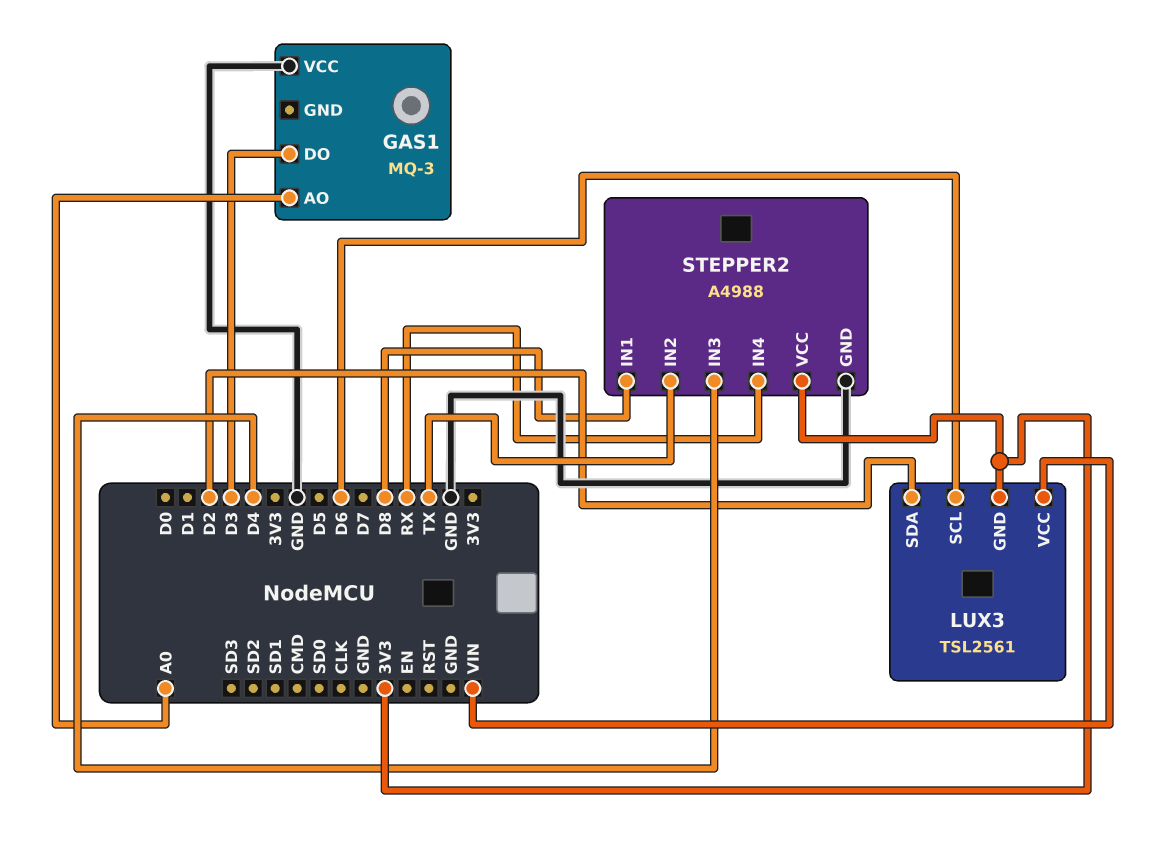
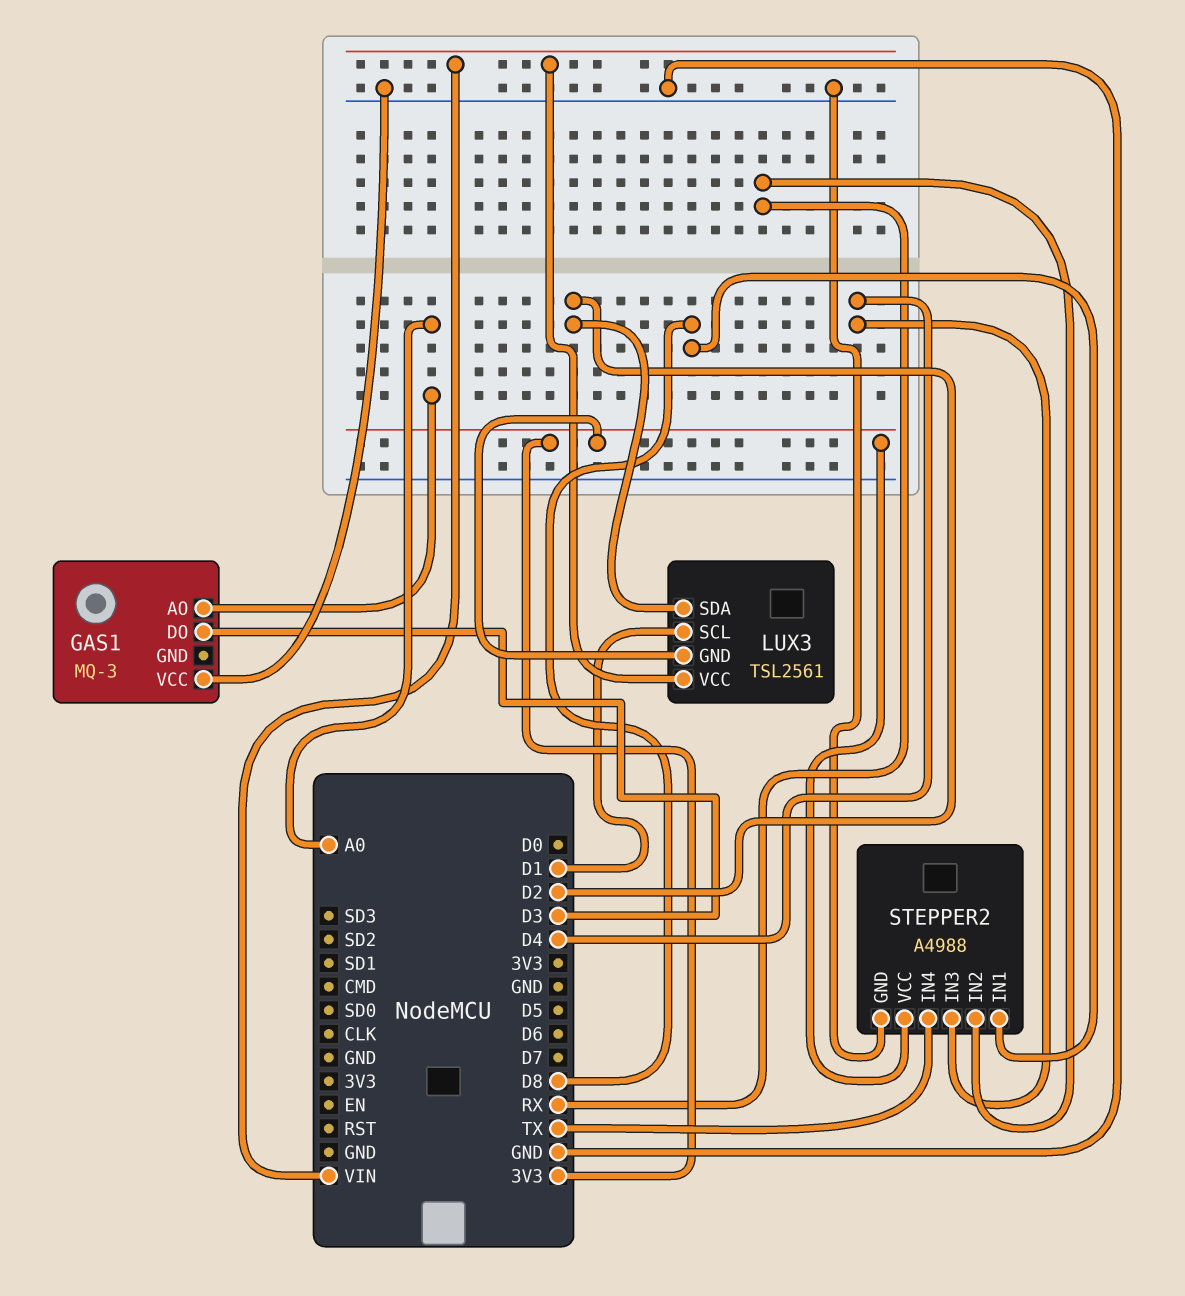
LUX3 pin SCL: D6 -> D1
STEPPER2 pin IN2: TX -> RX
STEPPER2 pin IN4: RX -> TX

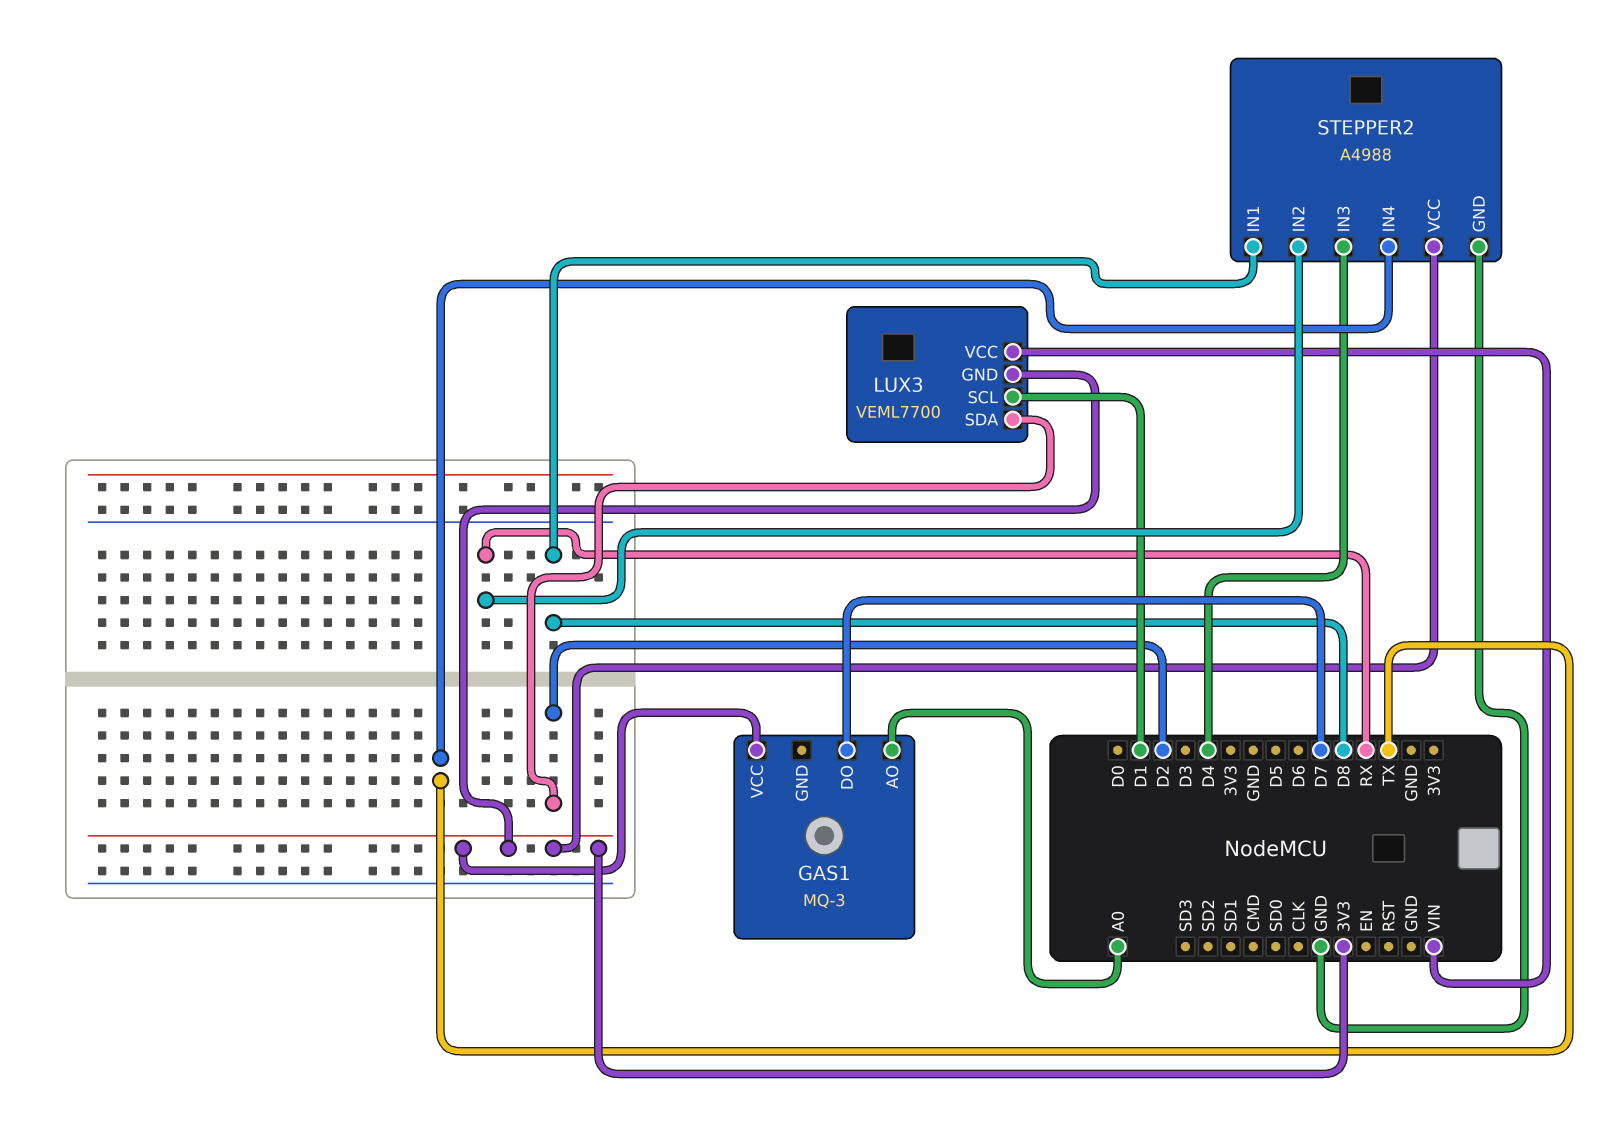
GAS1 pin DO: D3 -> D7
GAS1 pin VCC: GND -> 3V3
LUX3: TSL2561 -> VEML7700

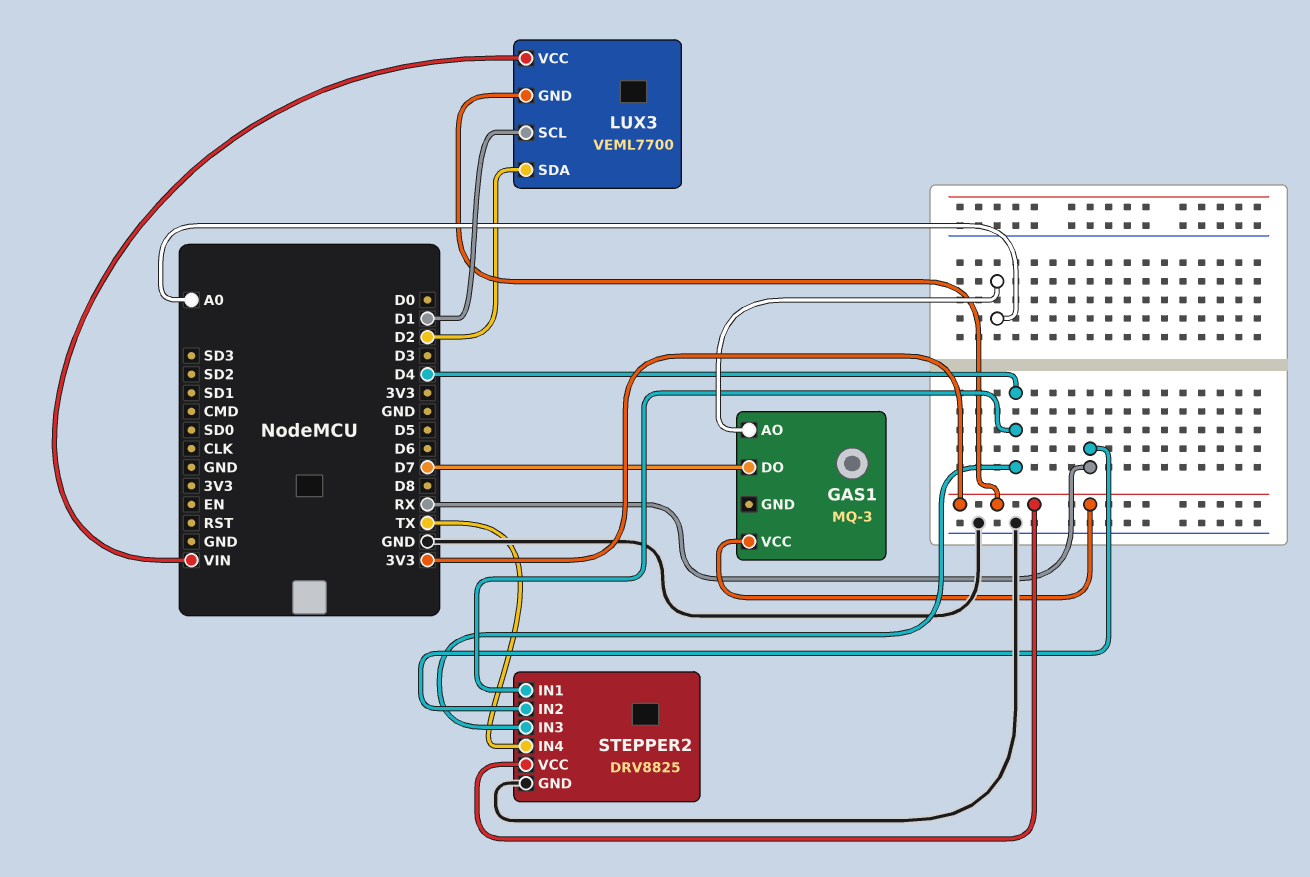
STEPPER2: A4988 -> DRV8825
STEPPER2 pin IN1: D8 -> D4

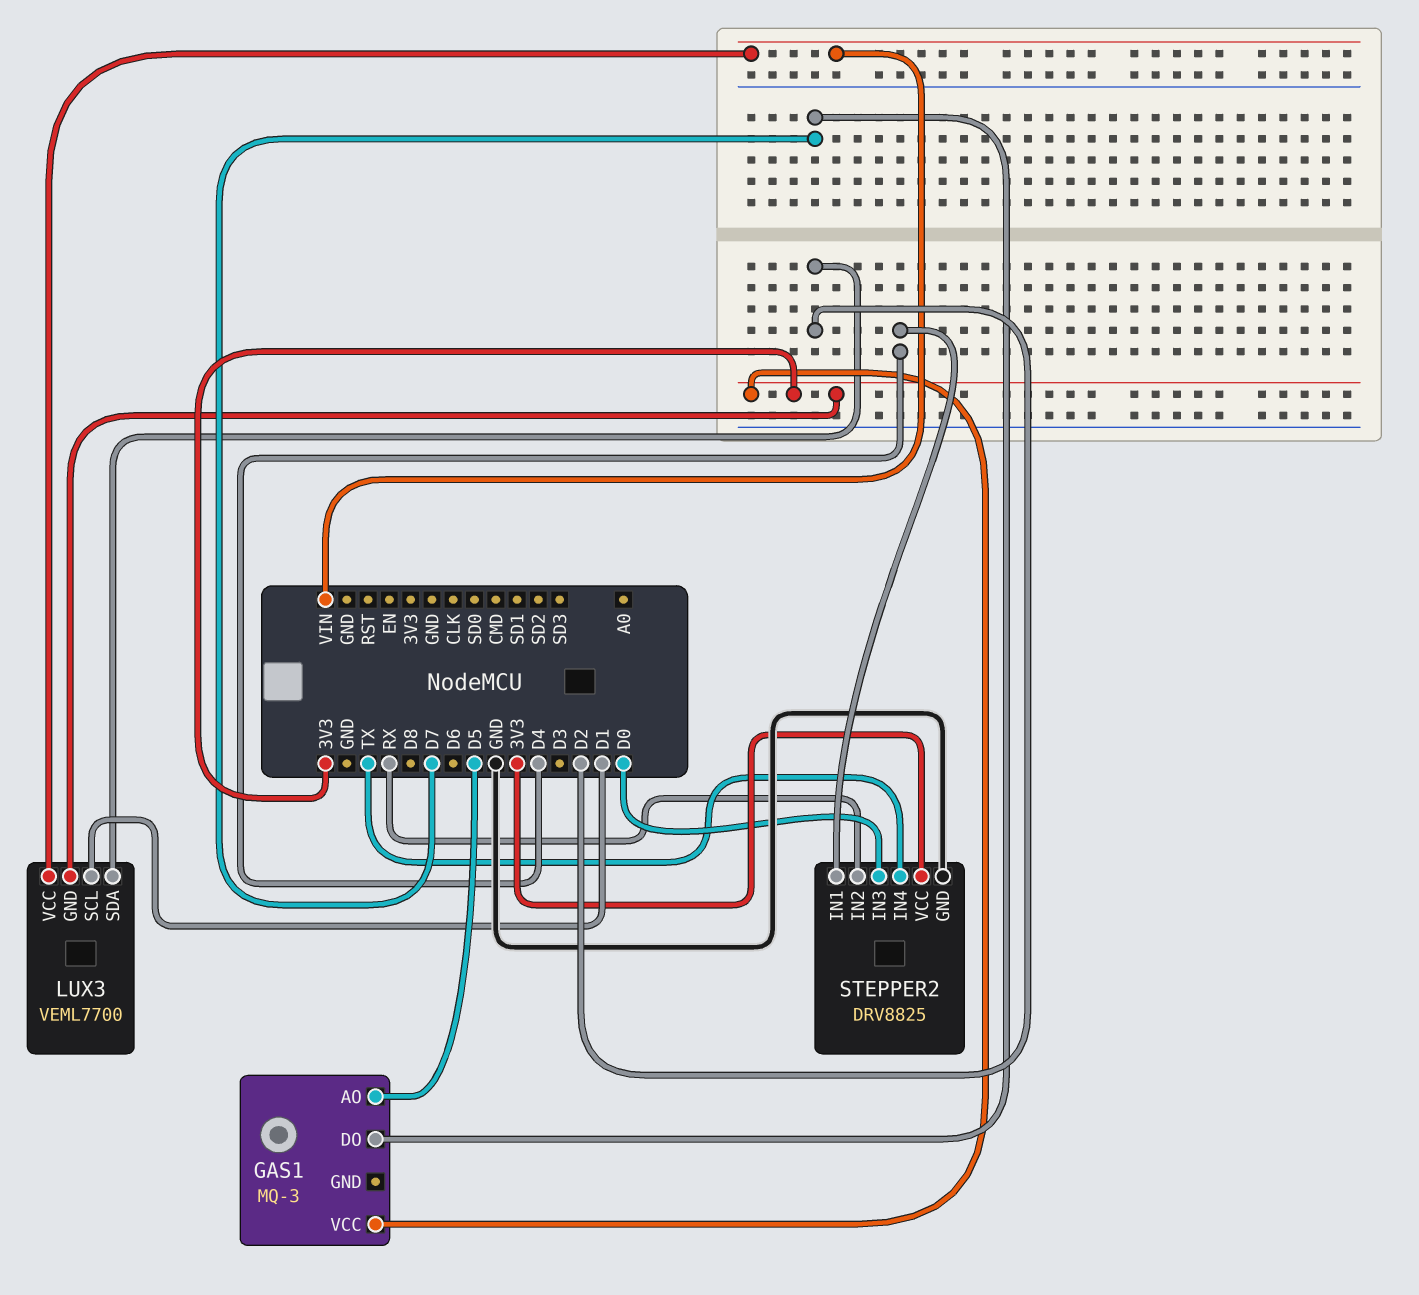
GAS1 pin AO: A0 -> D5
STEPPER2 pin IN3: D4 -> D0

